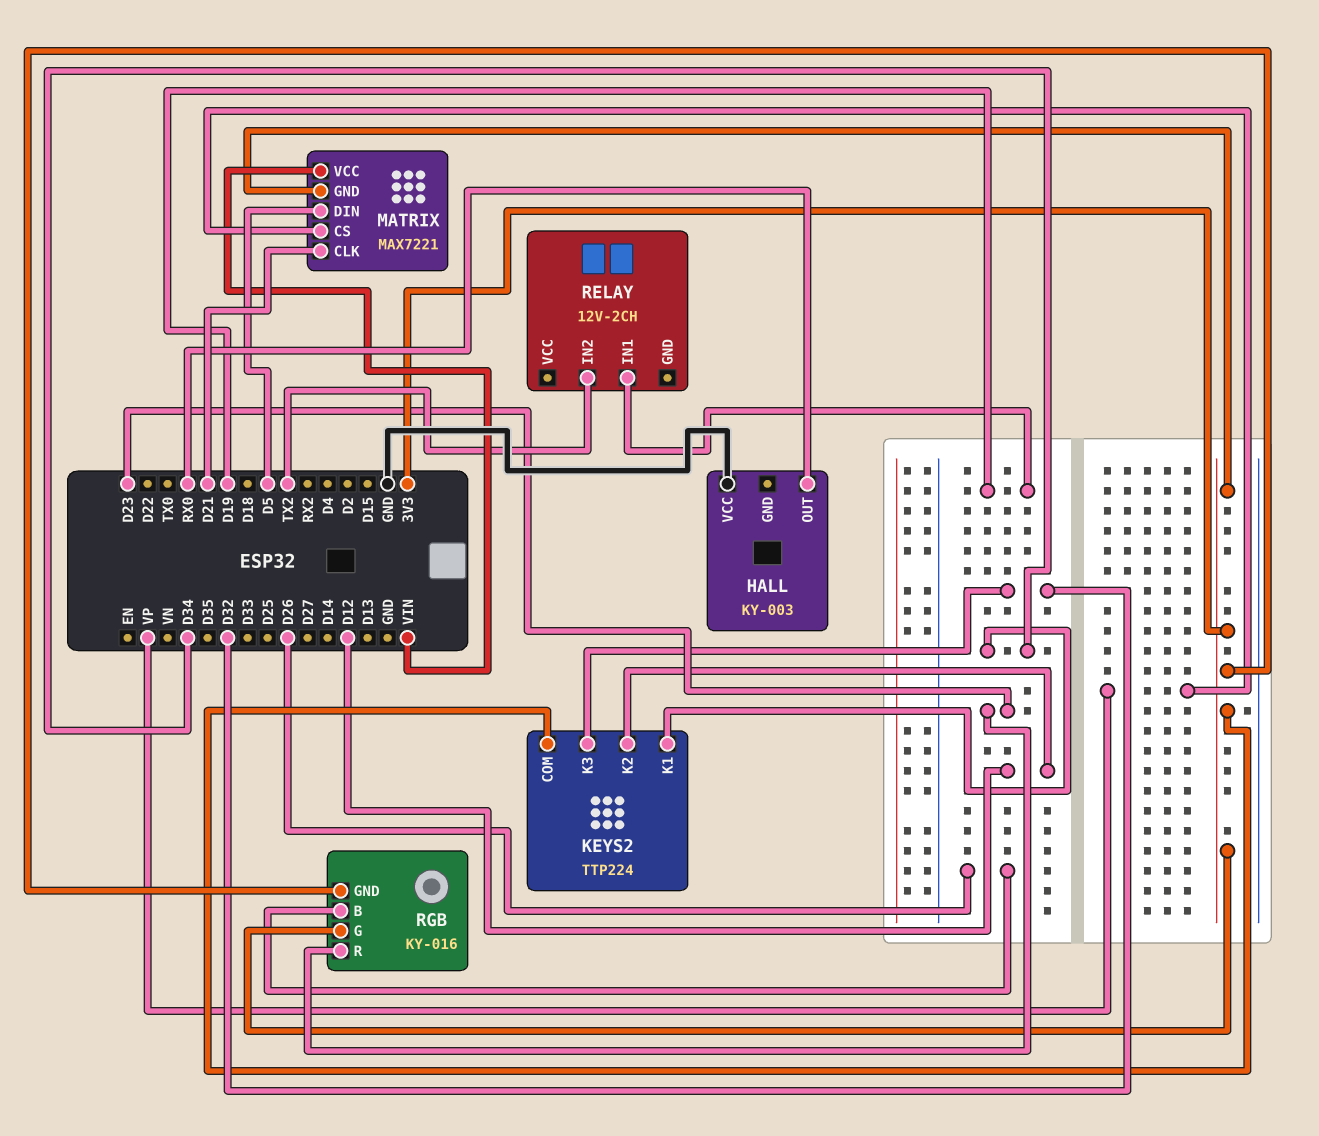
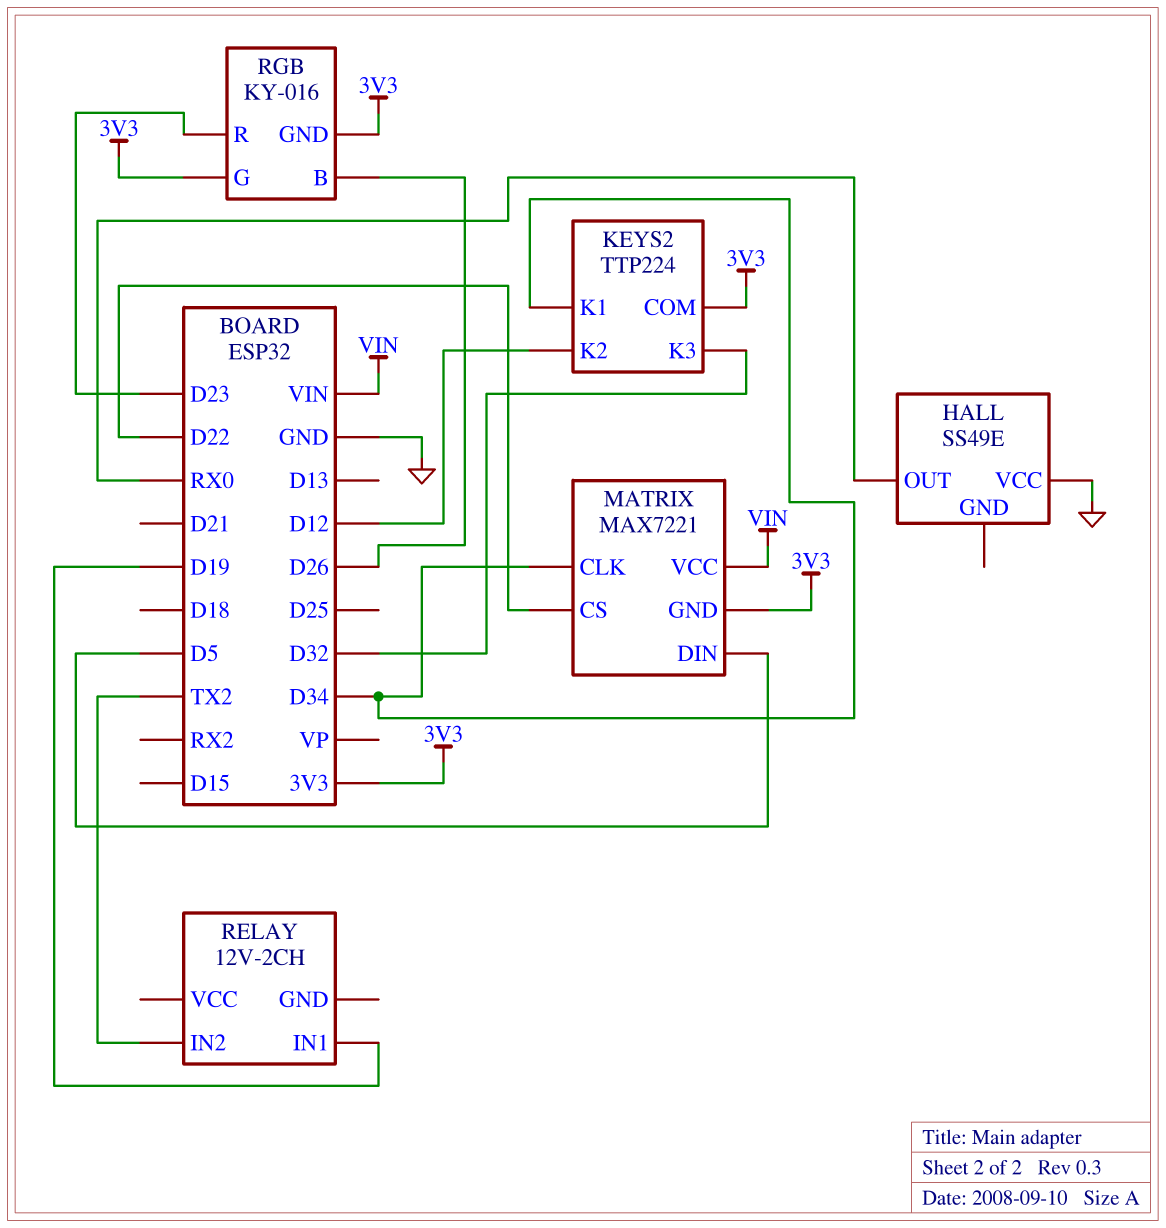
HALL: KY-003 -> SS49E
MATRIX pin CLK: D21 -> D34
MATRIX pin CS: VP -> D22

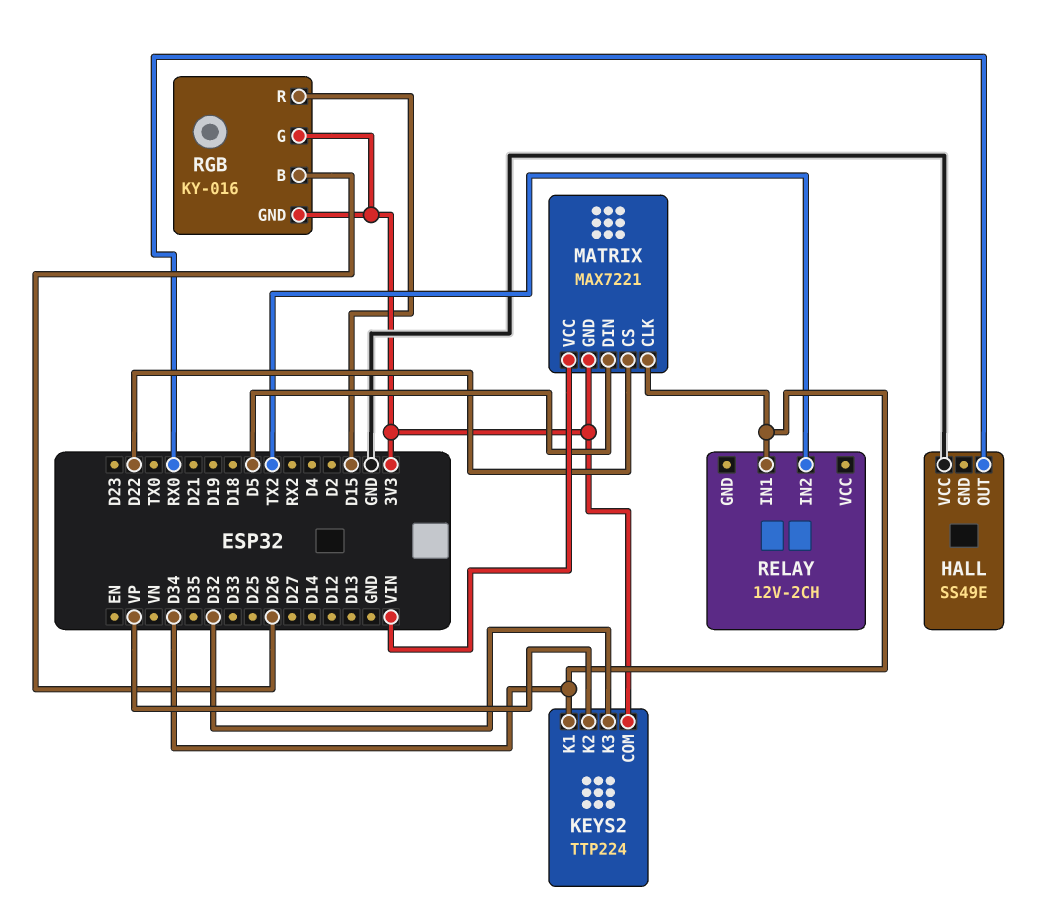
KEYS2 pin K2: D12 -> VP
RELAY pin IN1: D19 -> D34
RGB pin R: D23 -> D15

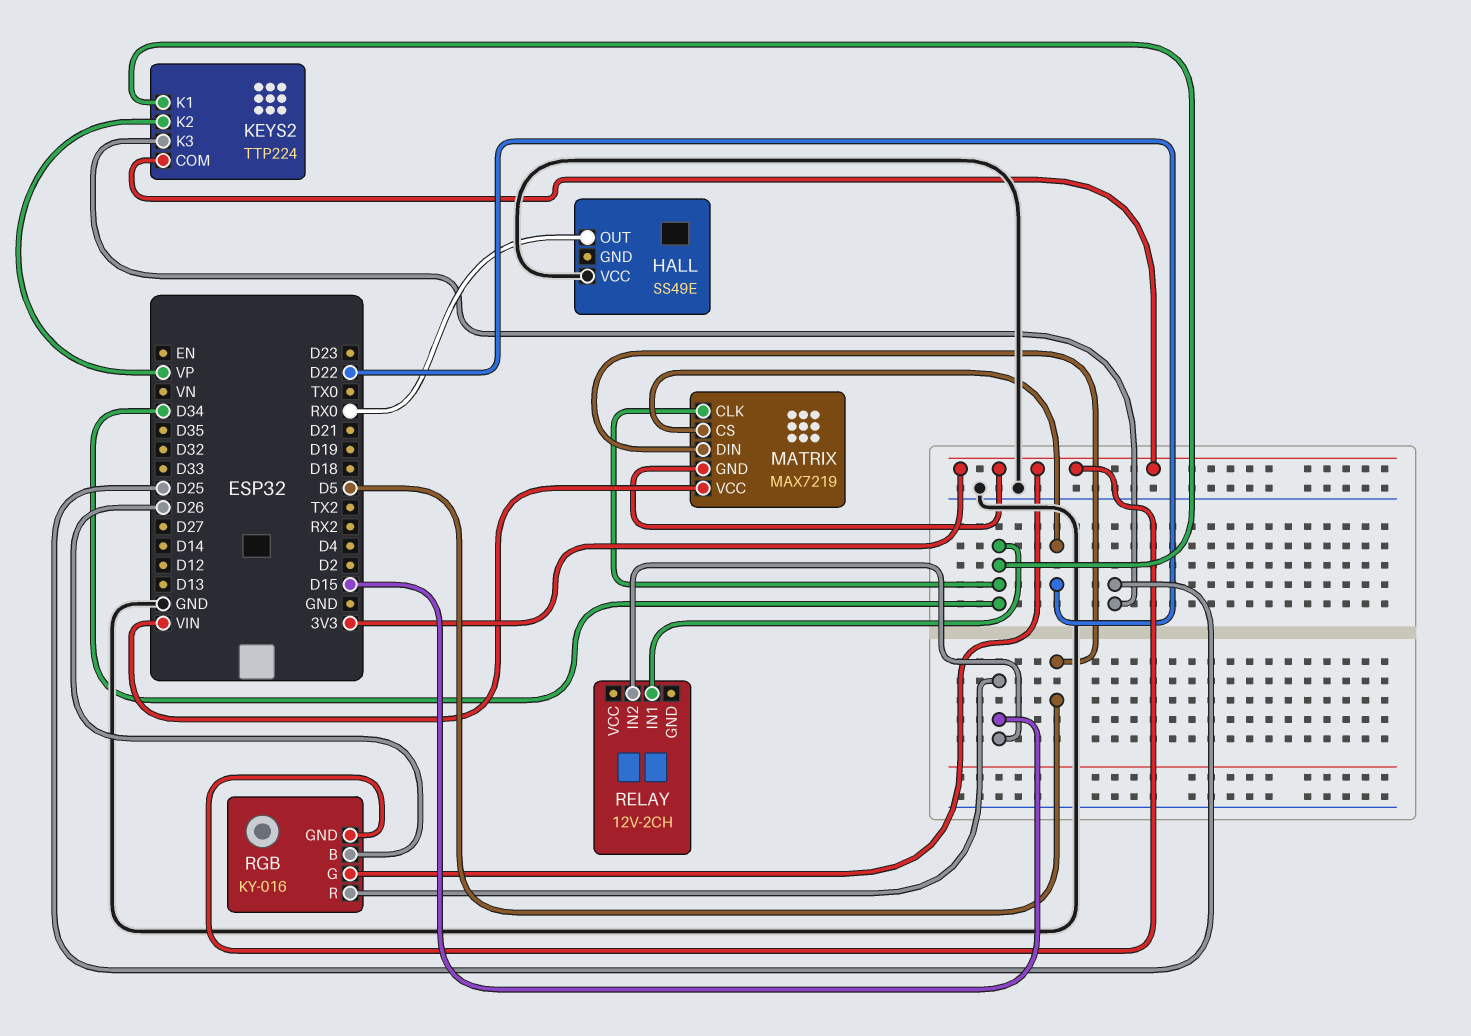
KEYS2 pin K3: D32 -> D25
MATRIX: MAX7221 -> MAX7219
RELAY pin IN2: TX2 -> D15

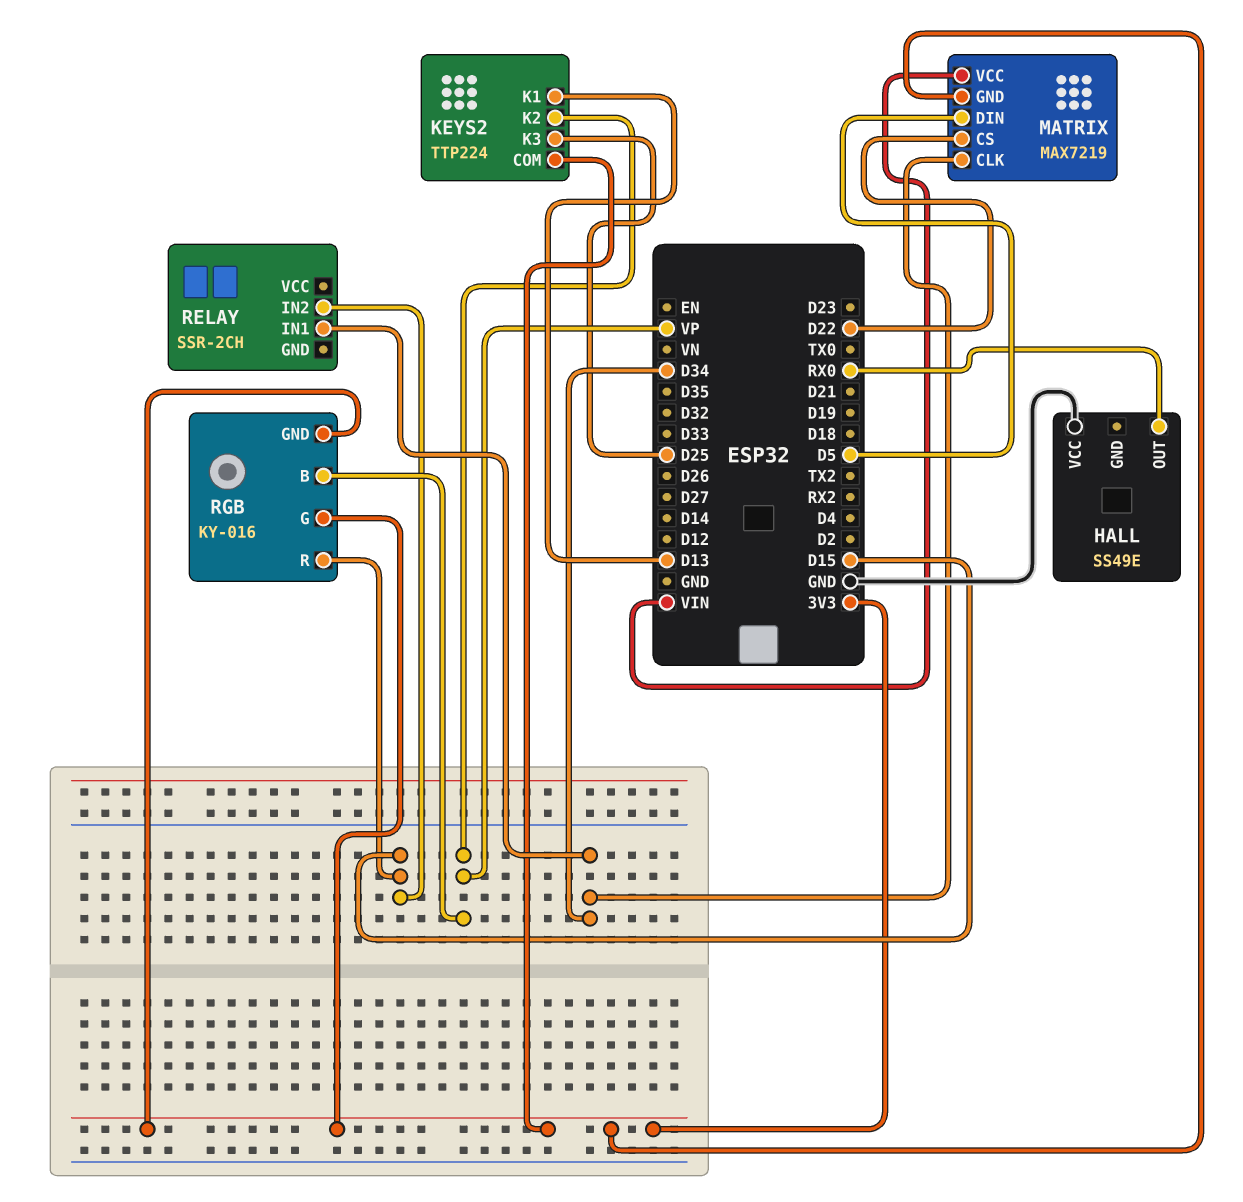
KEYS2 pin K1: D34 -> D13
RELAY: 12V-2CH -> SSR-2CH
RGB pin B: D26 -> VP

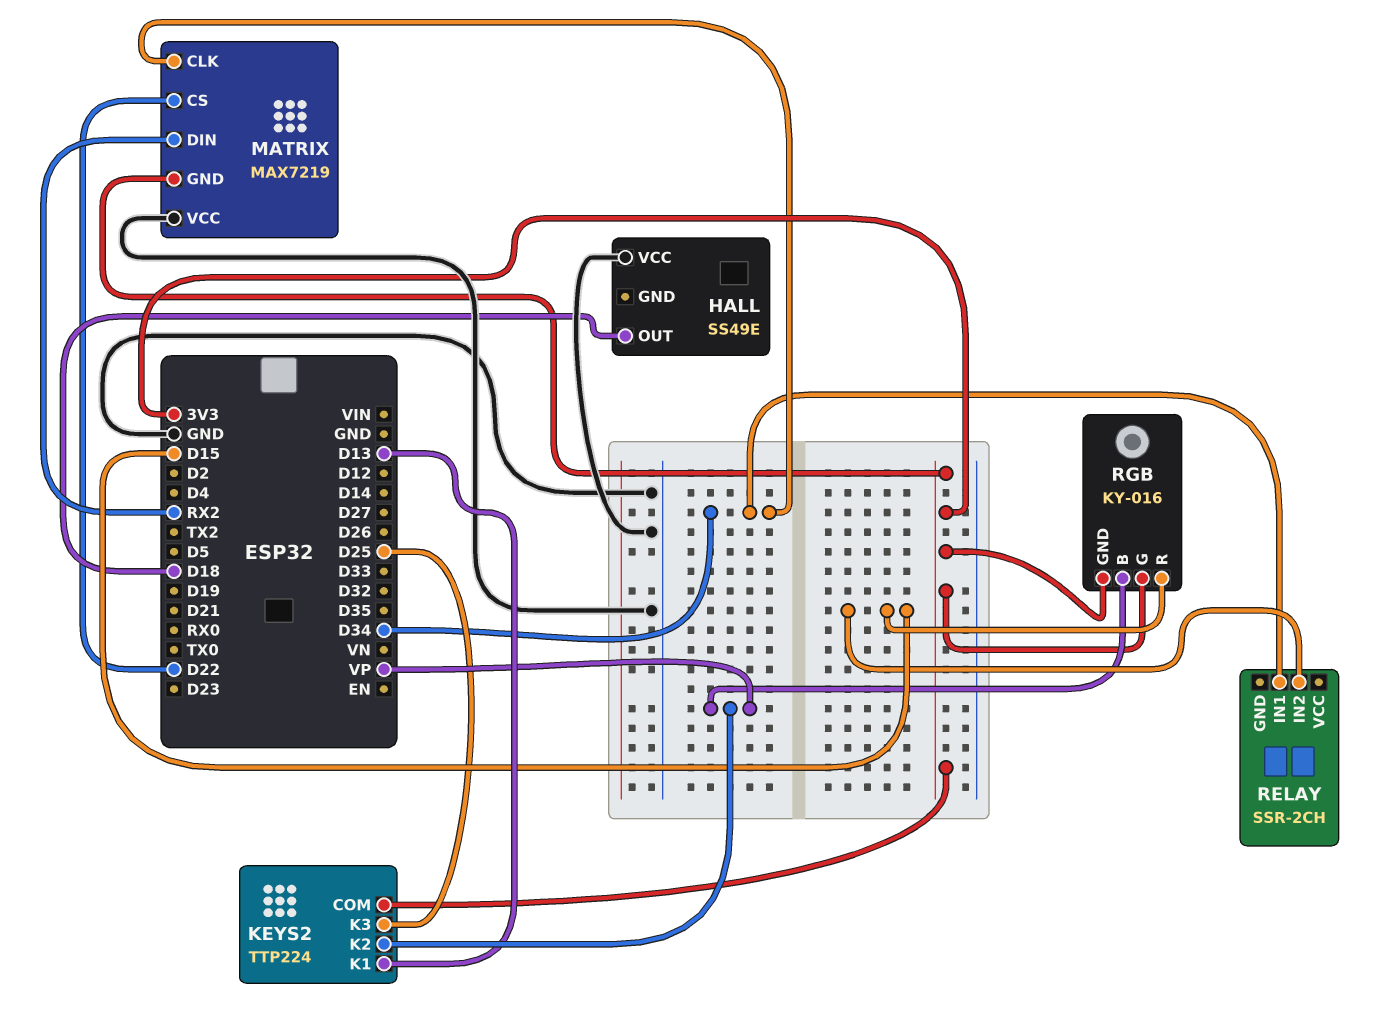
HALL pin OUT: RX0 -> D18
MATRIX pin DIN: D5 -> RX2
MATRIX pin VCC: VIN -> GND

